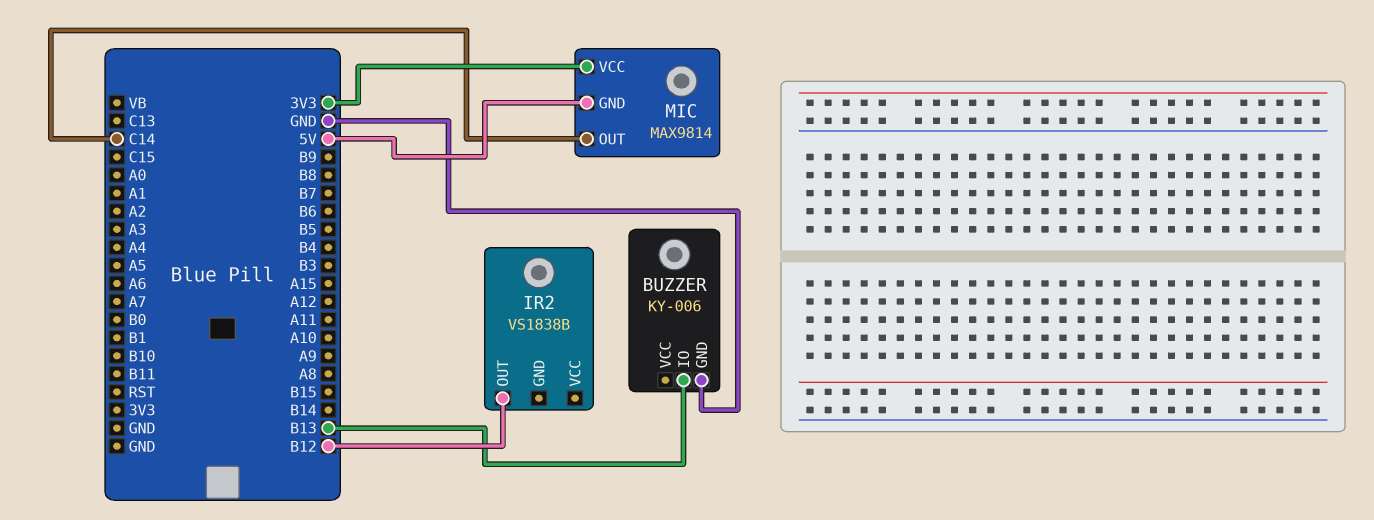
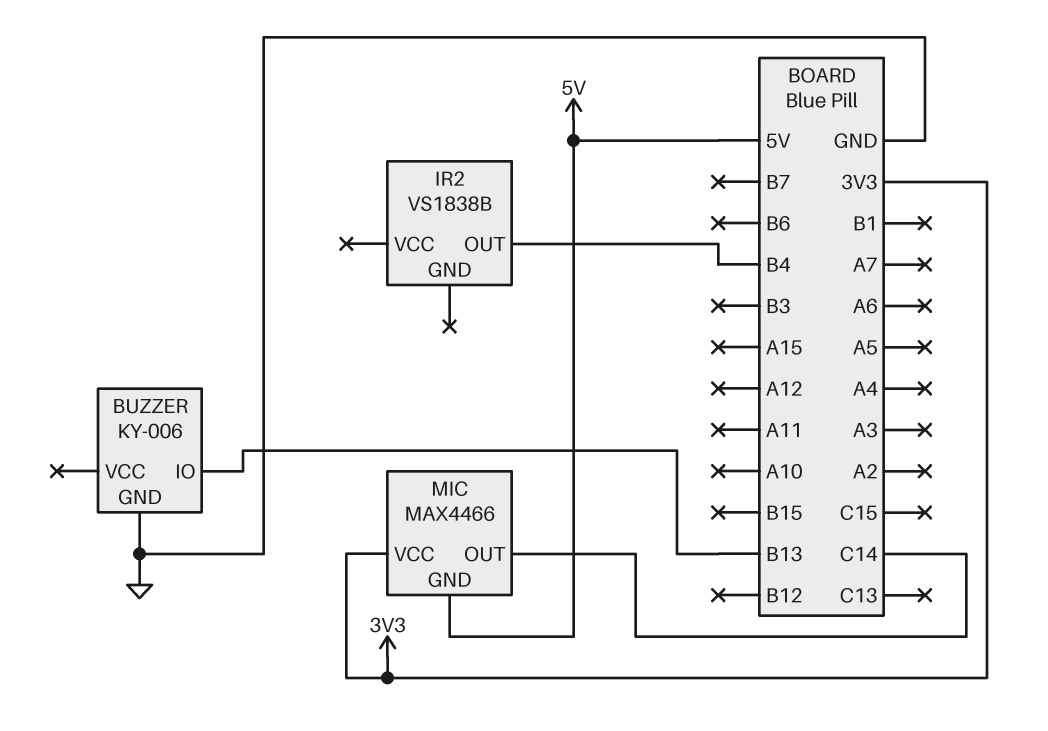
IR2 pin OUT: B12 -> B4
MIC: MAX9814 -> MAX4466

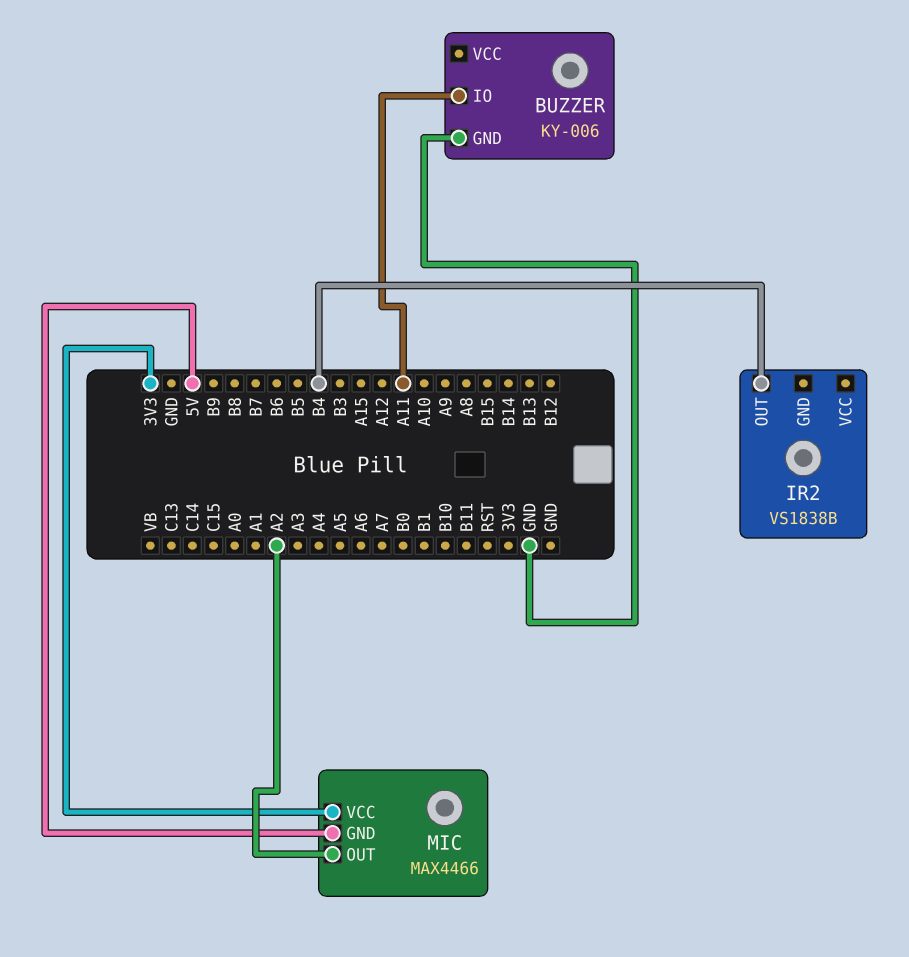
BUZZER pin IO: B13 -> A11
MIC pin OUT: C14 -> A2

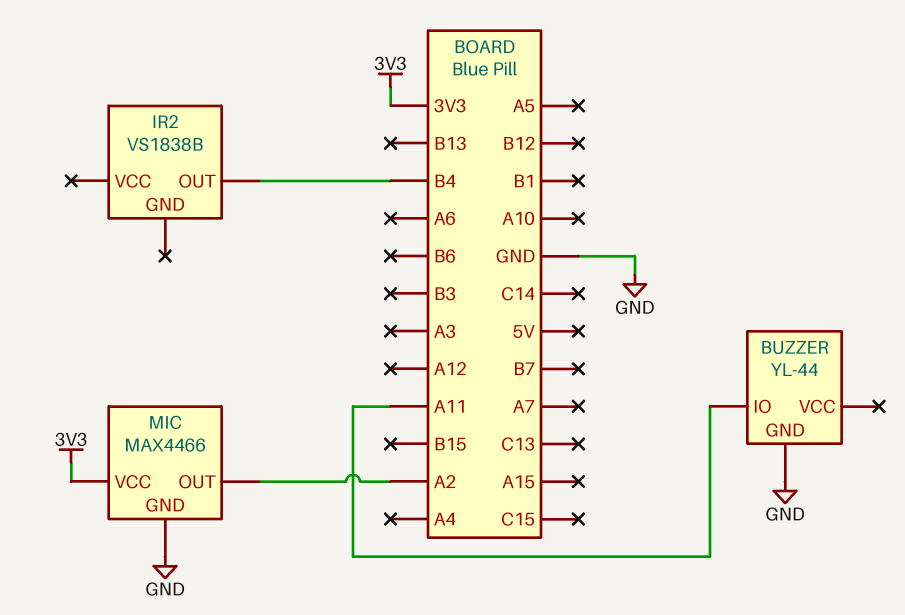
BUZZER: KY-006 -> YL-44
MIC pin GND: 5V -> GND

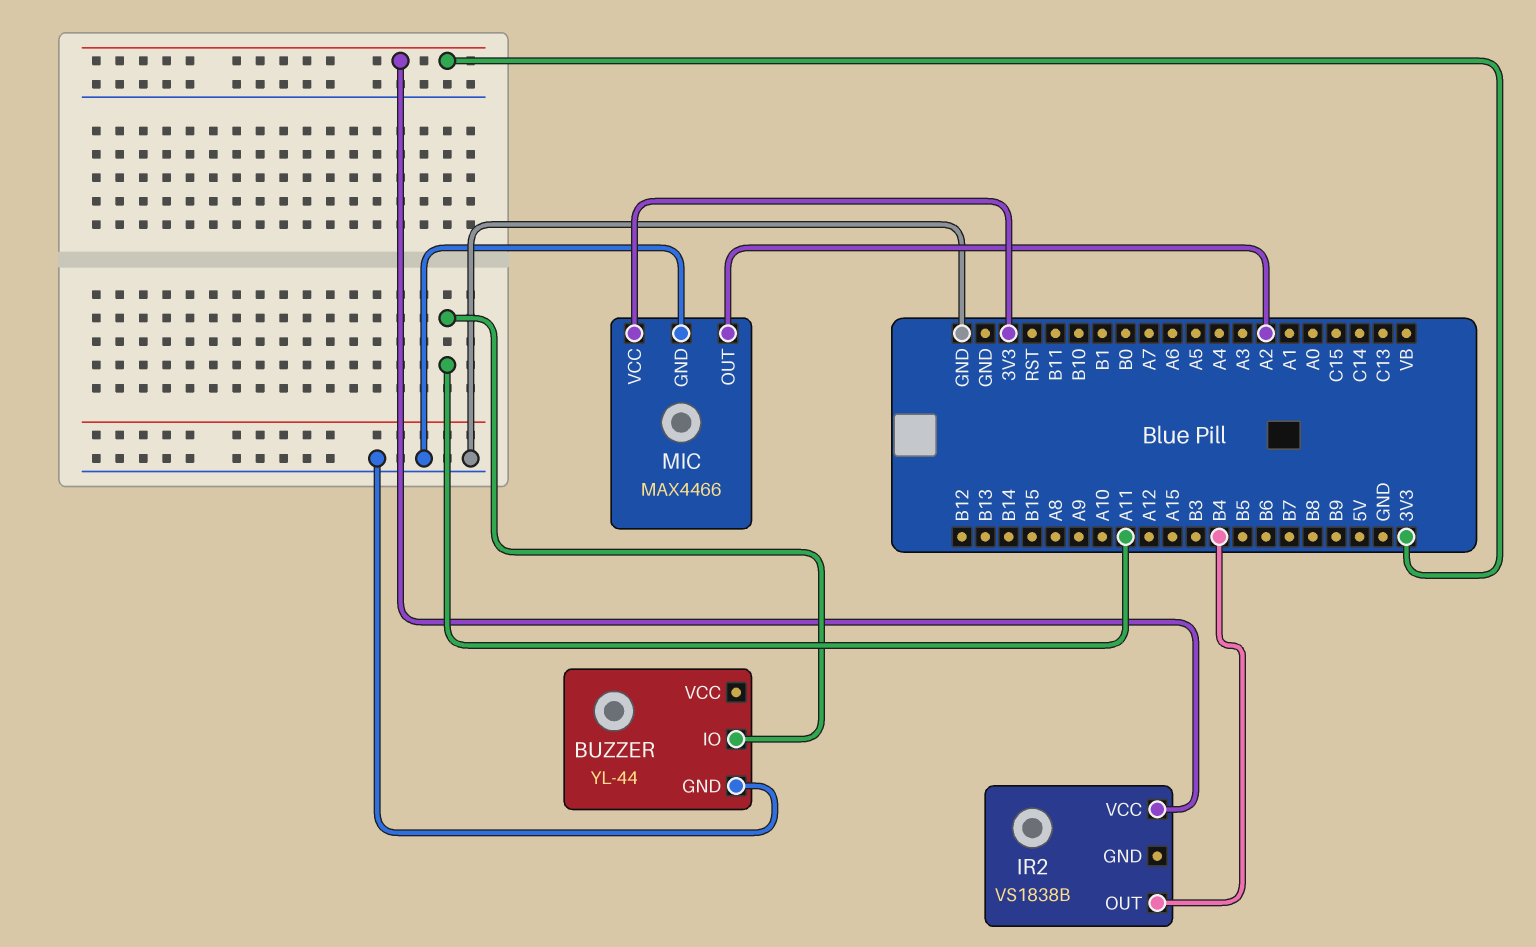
IR2 pin VCC: none -> 3V3

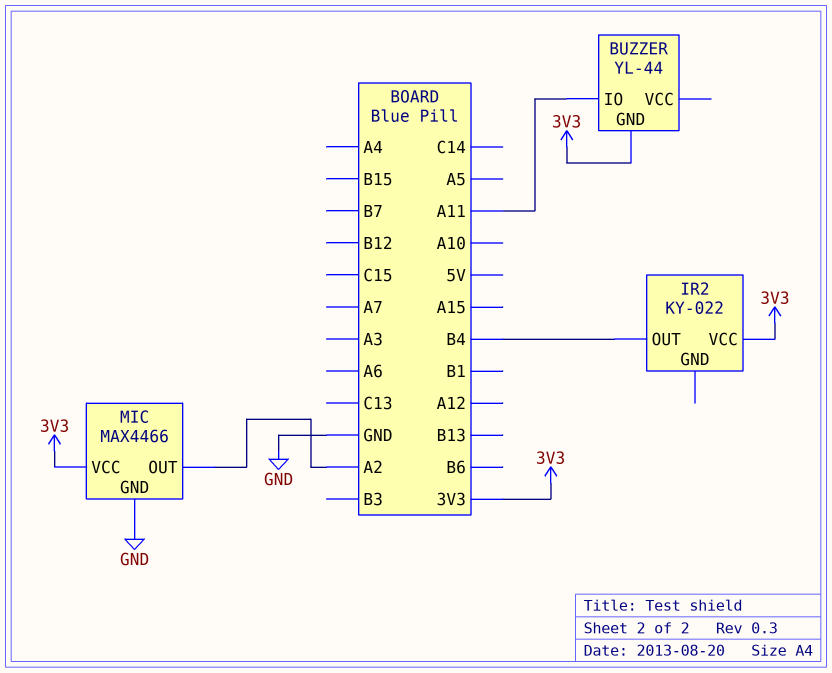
BUZZER pin GND: GND -> 3V3
IR2: VS1838B -> KY-022

